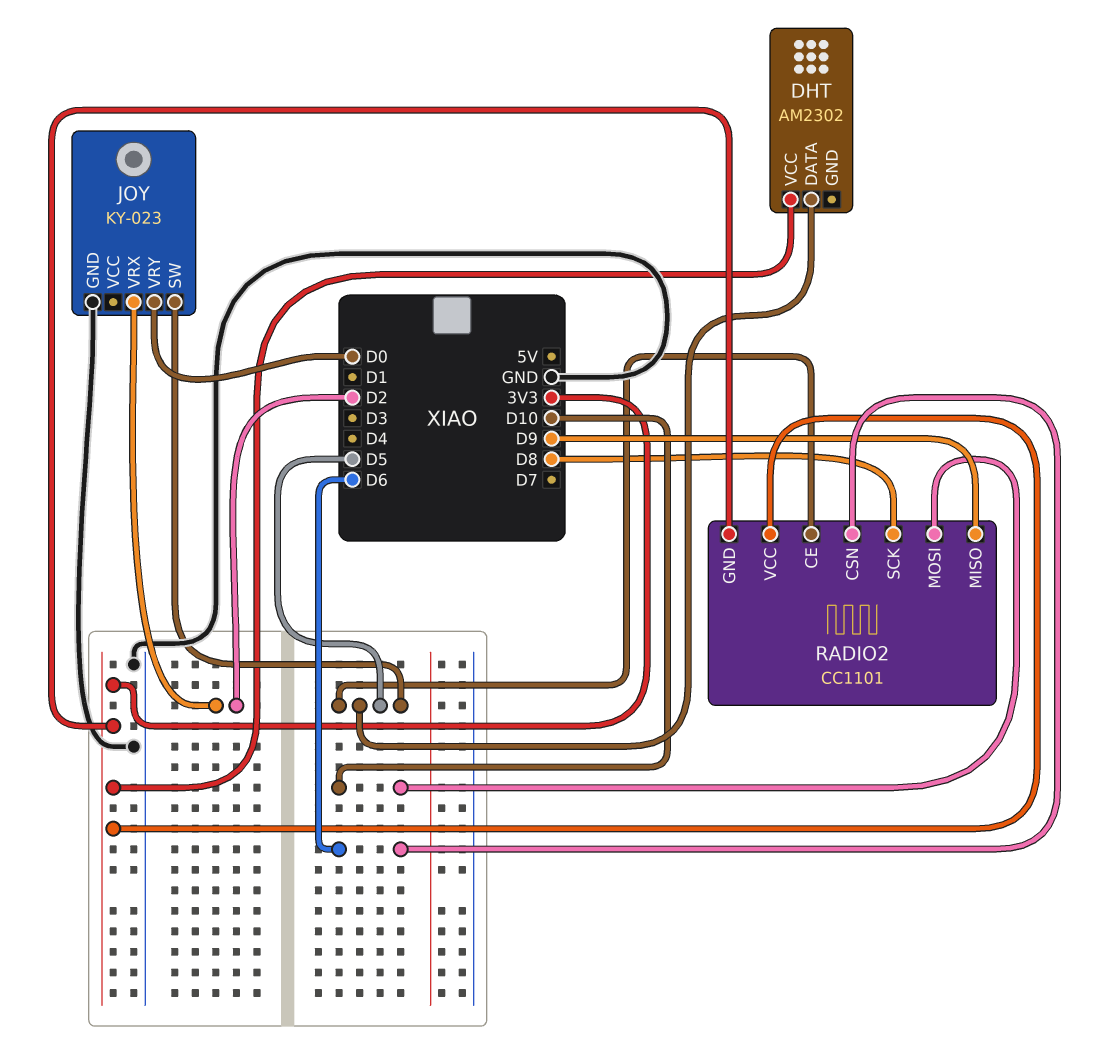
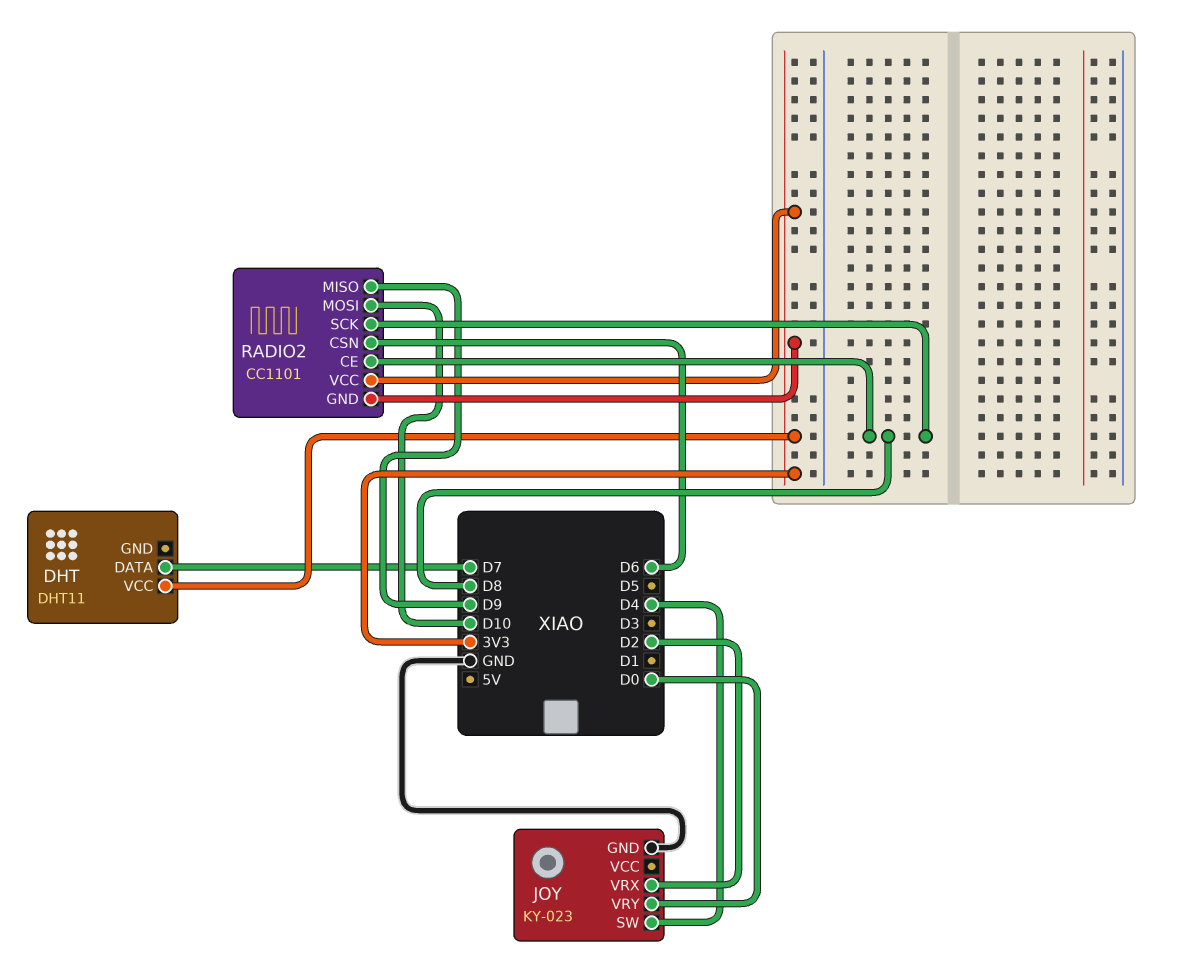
DHT: AM2302 -> DHT11
DHT pin DATA: D5 -> D7
JOY pin SW: D5 -> D4
RADIO2 pin CE: D5 -> D8

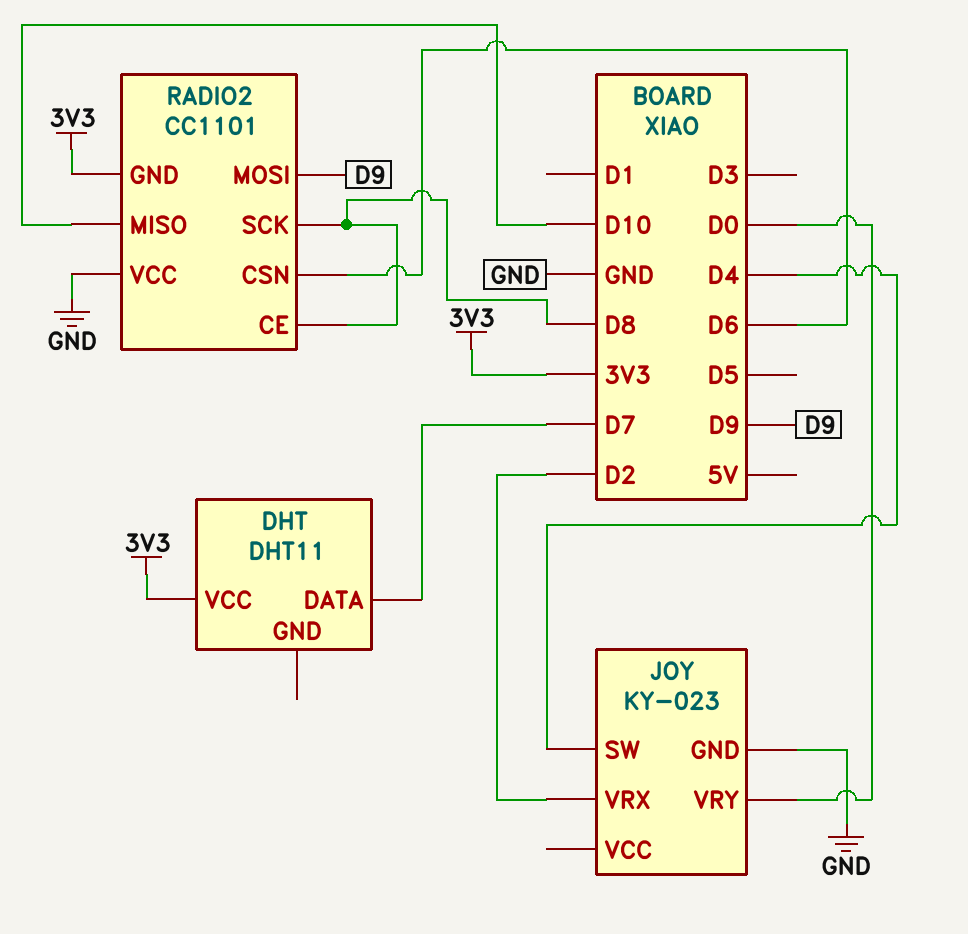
RADIO2 pin MISO: D9 -> D10
RADIO2 pin MOSI: D10 -> D9
RADIO2 pin VCC: 3V3 -> GND

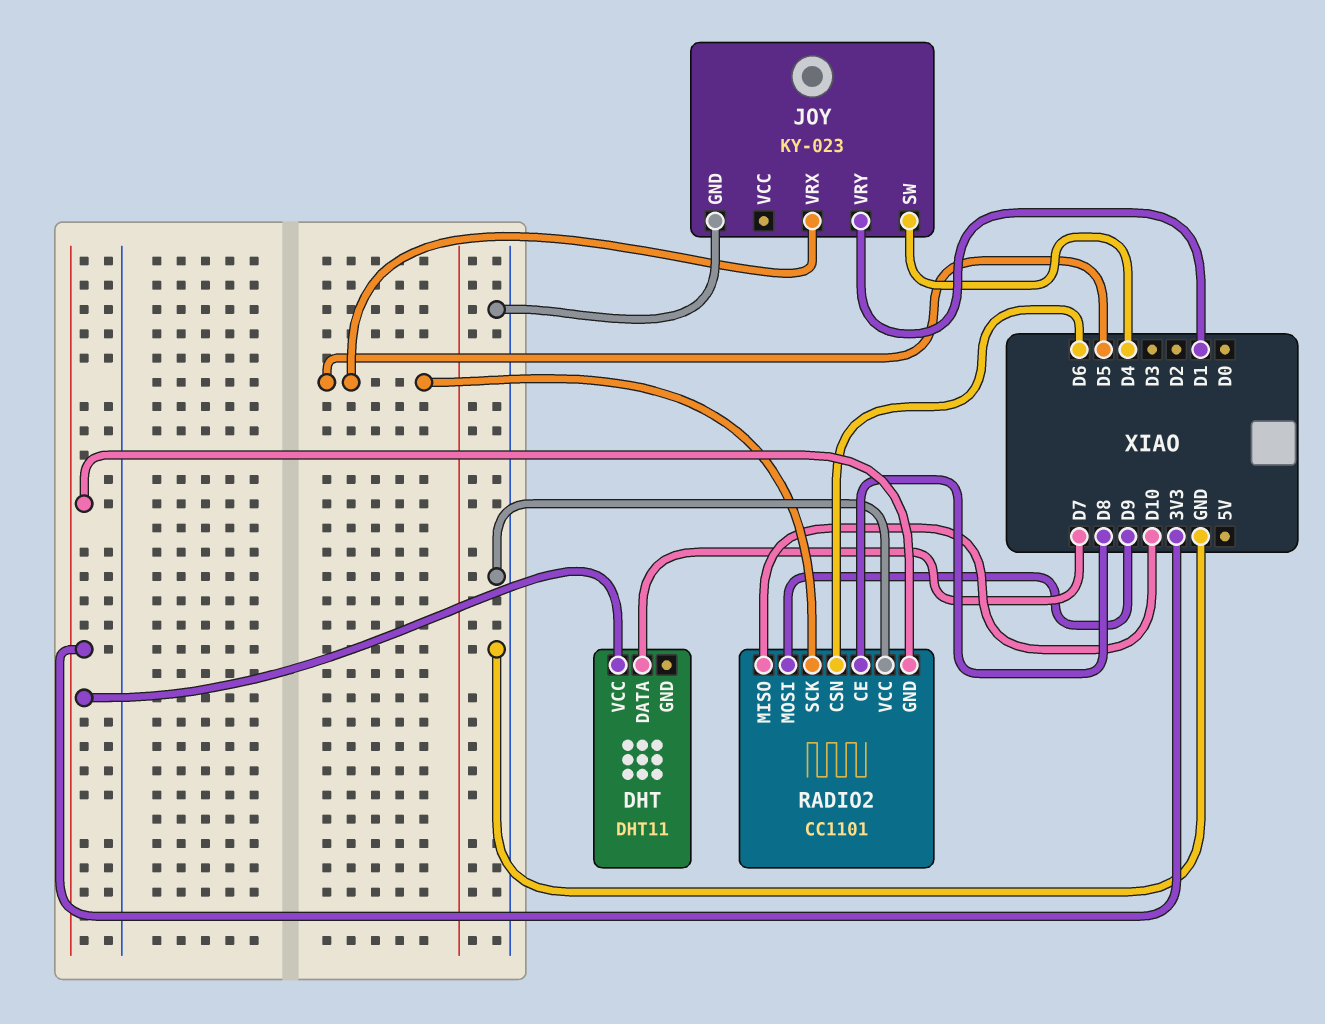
JOY pin VRX: D2 -> D5
JOY pin VRY: D0 -> D1
RADIO2 pin SCK: D8 -> D5

